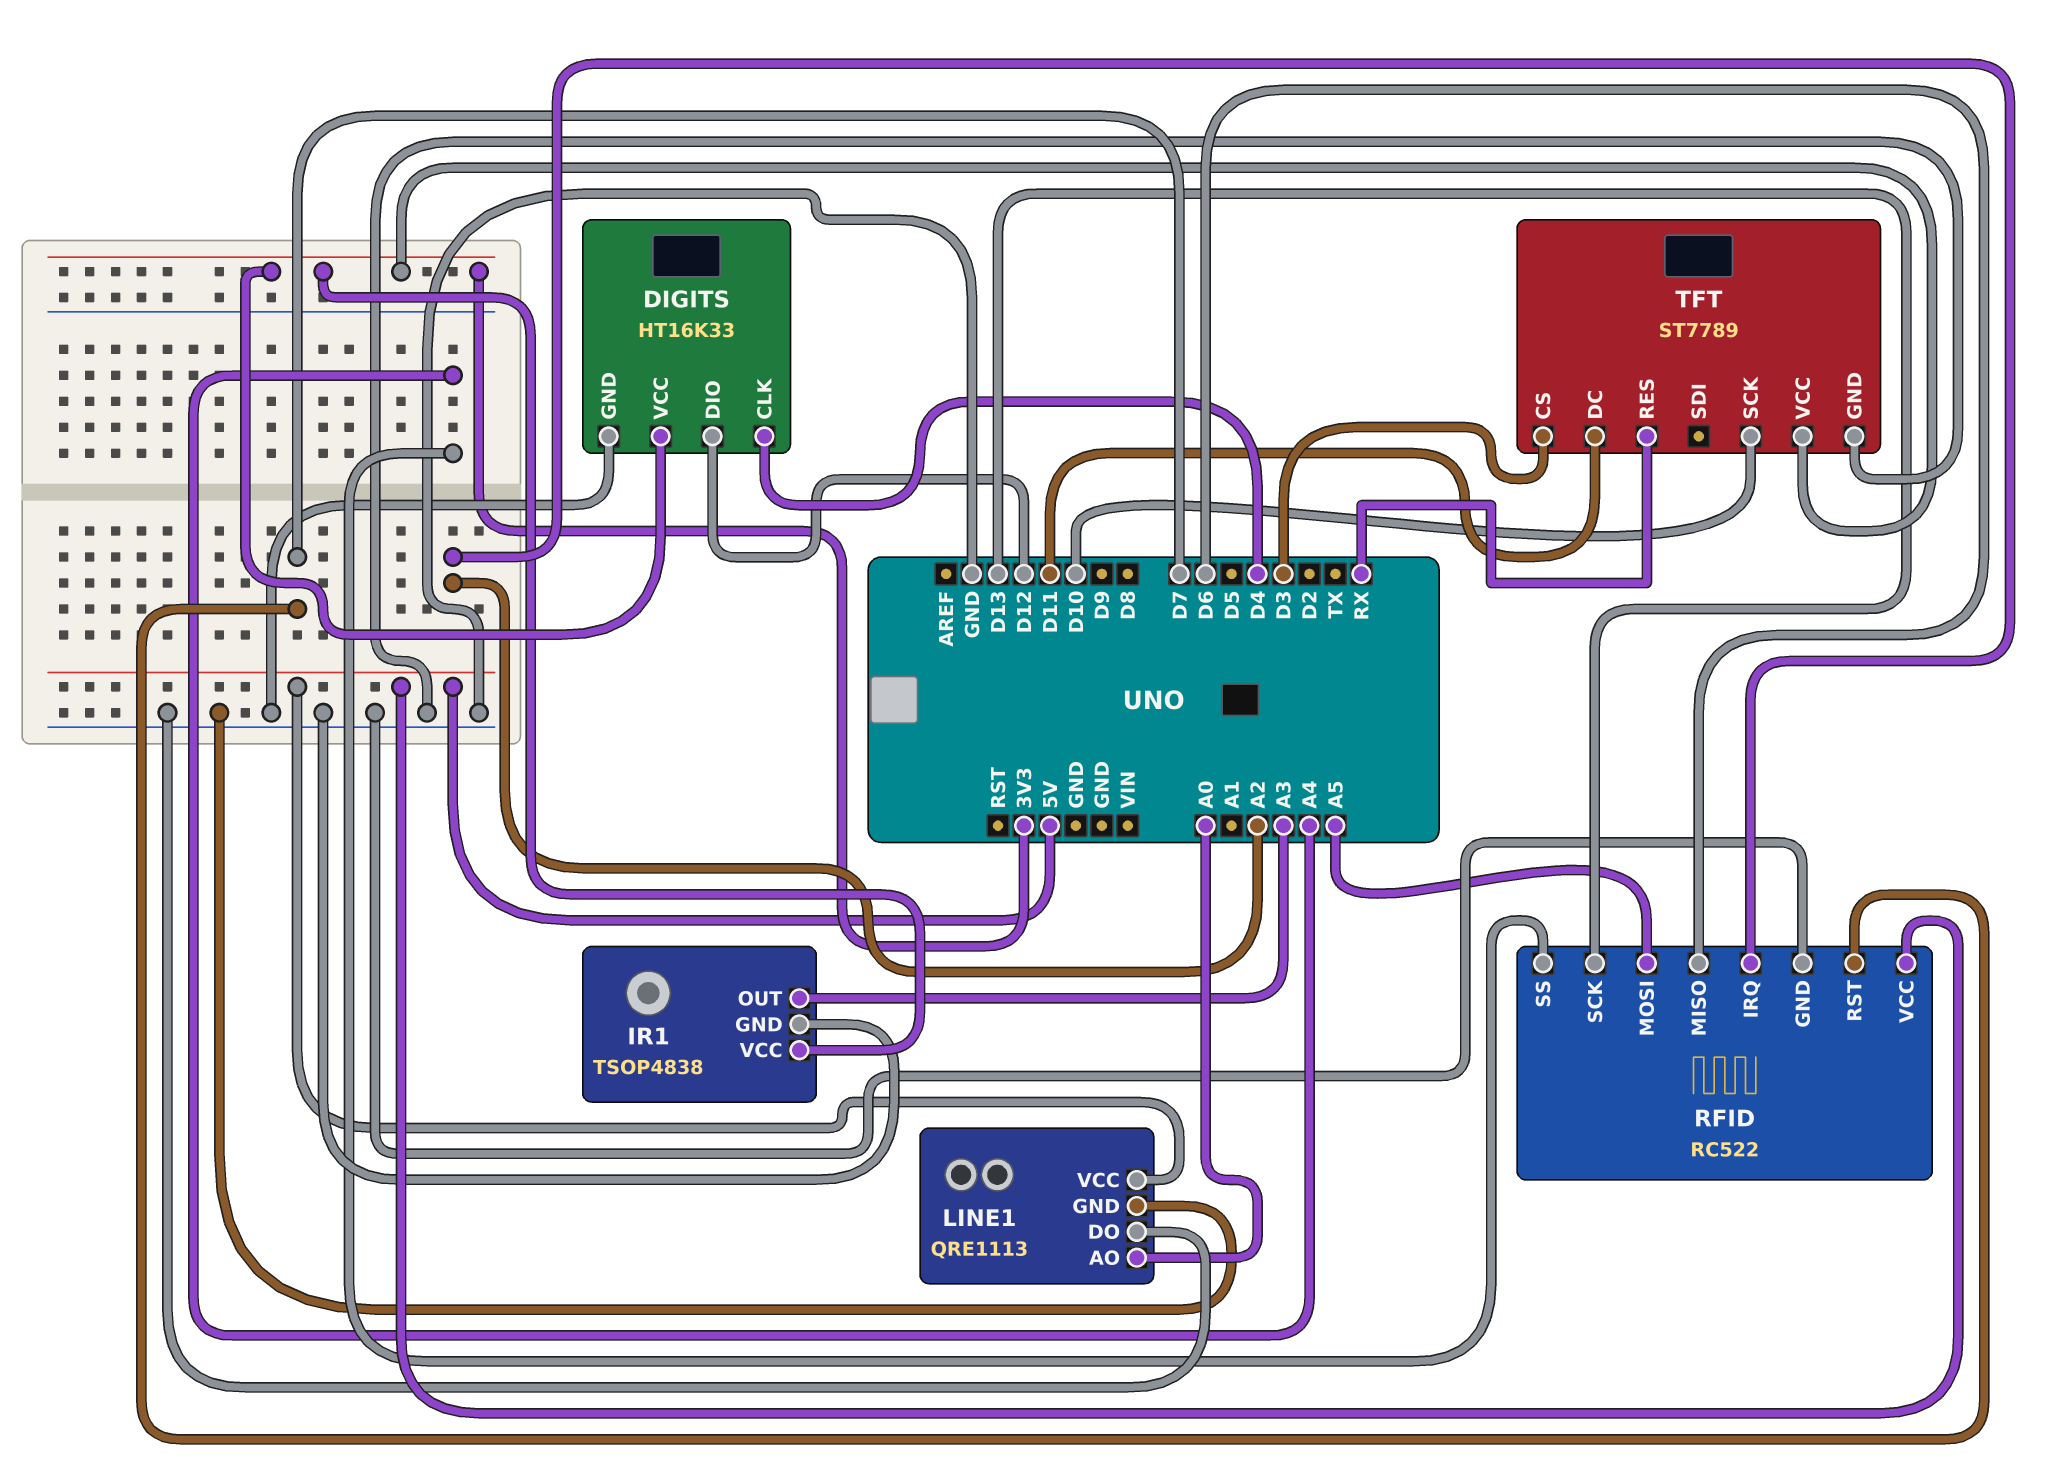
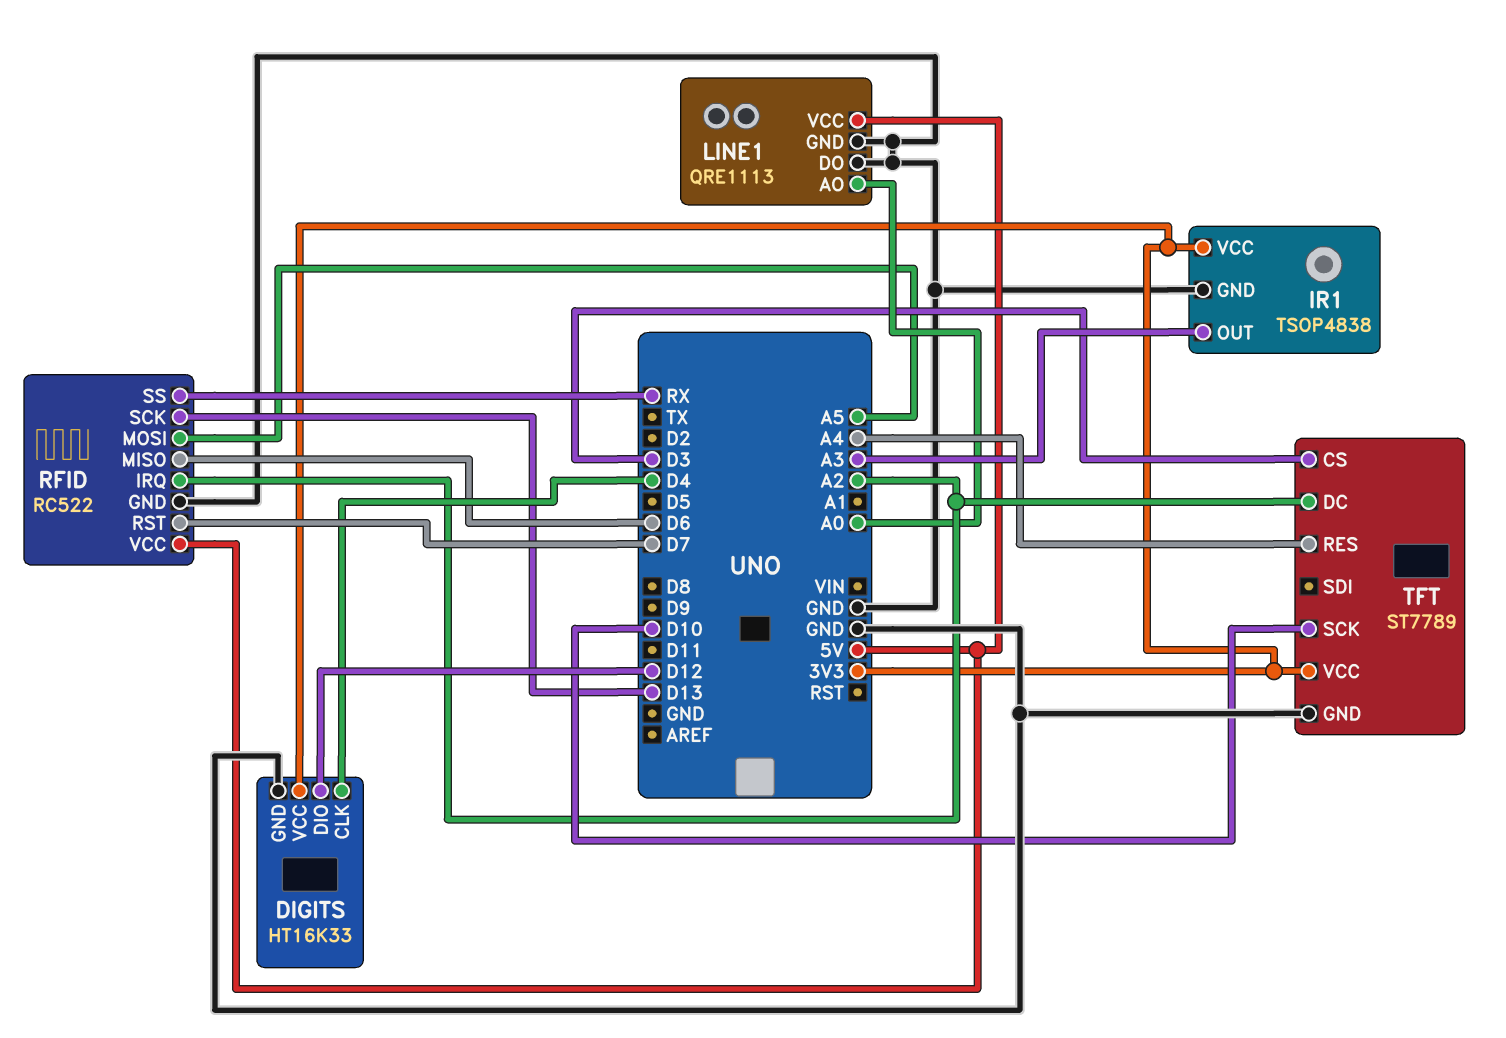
RFID pin SS: A4 -> RX
TFT pin DC: D11 -> A2
TFT pin RES: RX -> A4

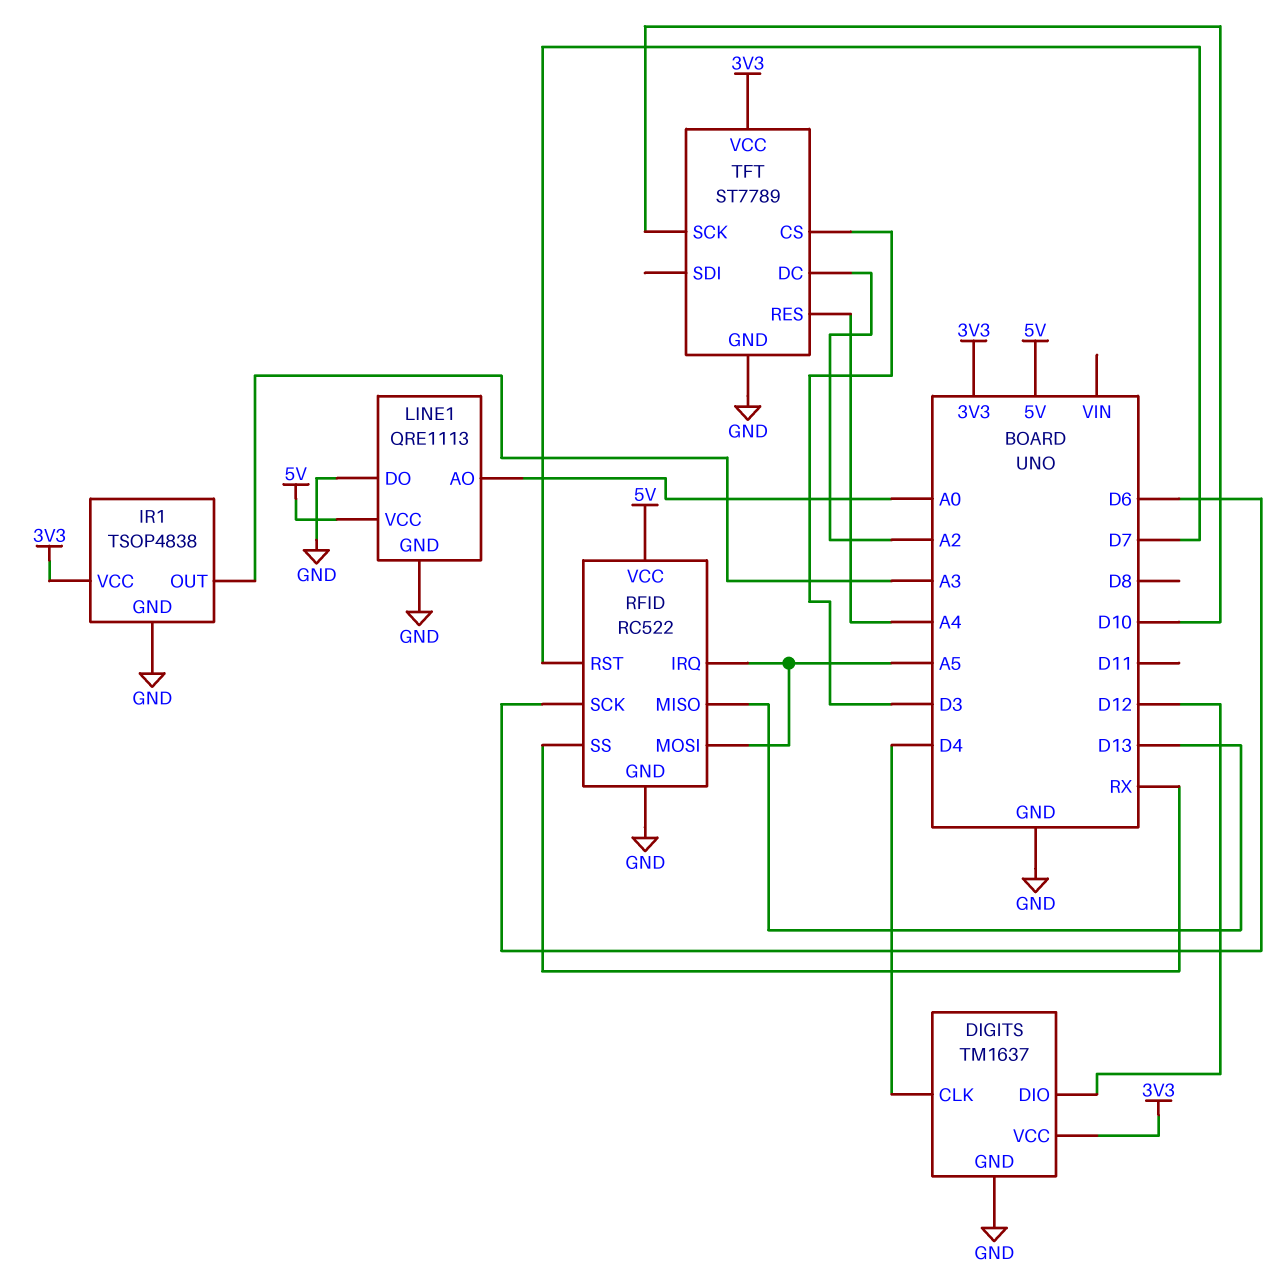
DIGITS: HT16K33 -> TM1637
RFID pin IRQ: A2 -> A5
RFID pin MISO: D6 -> D13
RFID pin SCK: D13 -> D6

